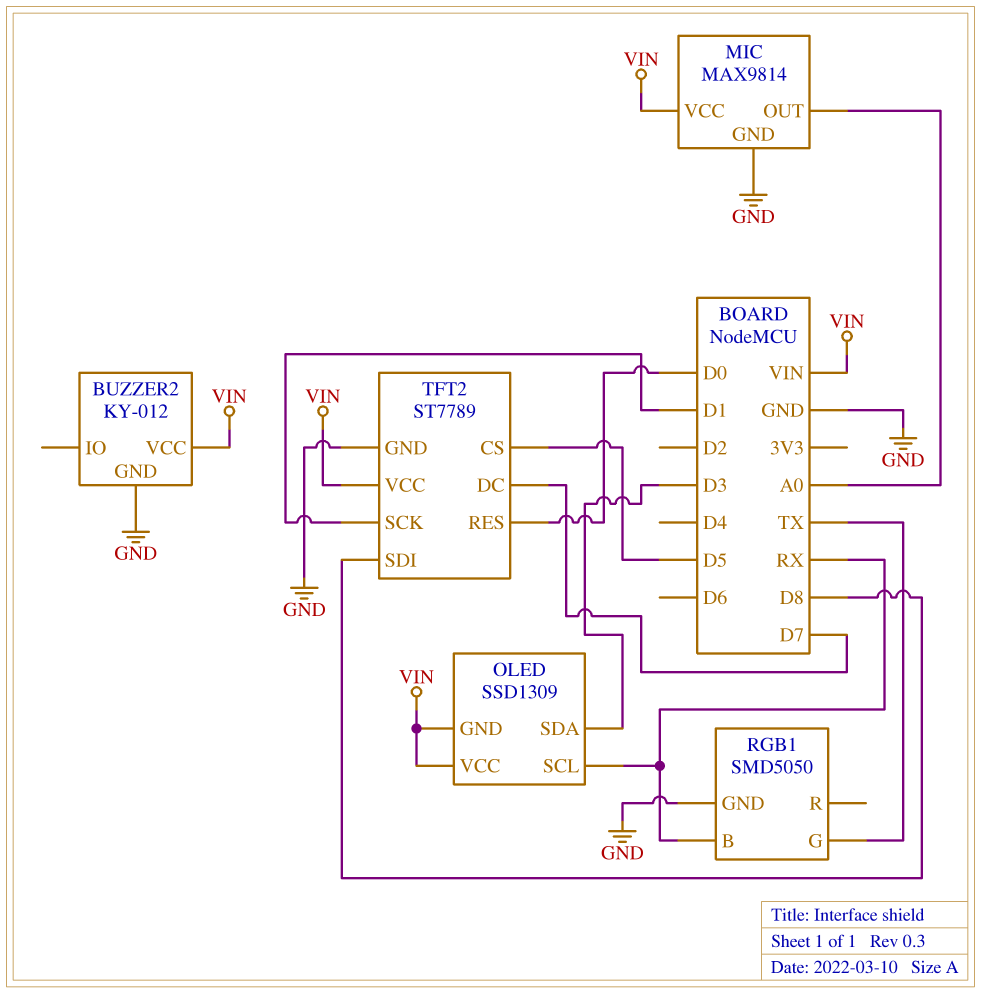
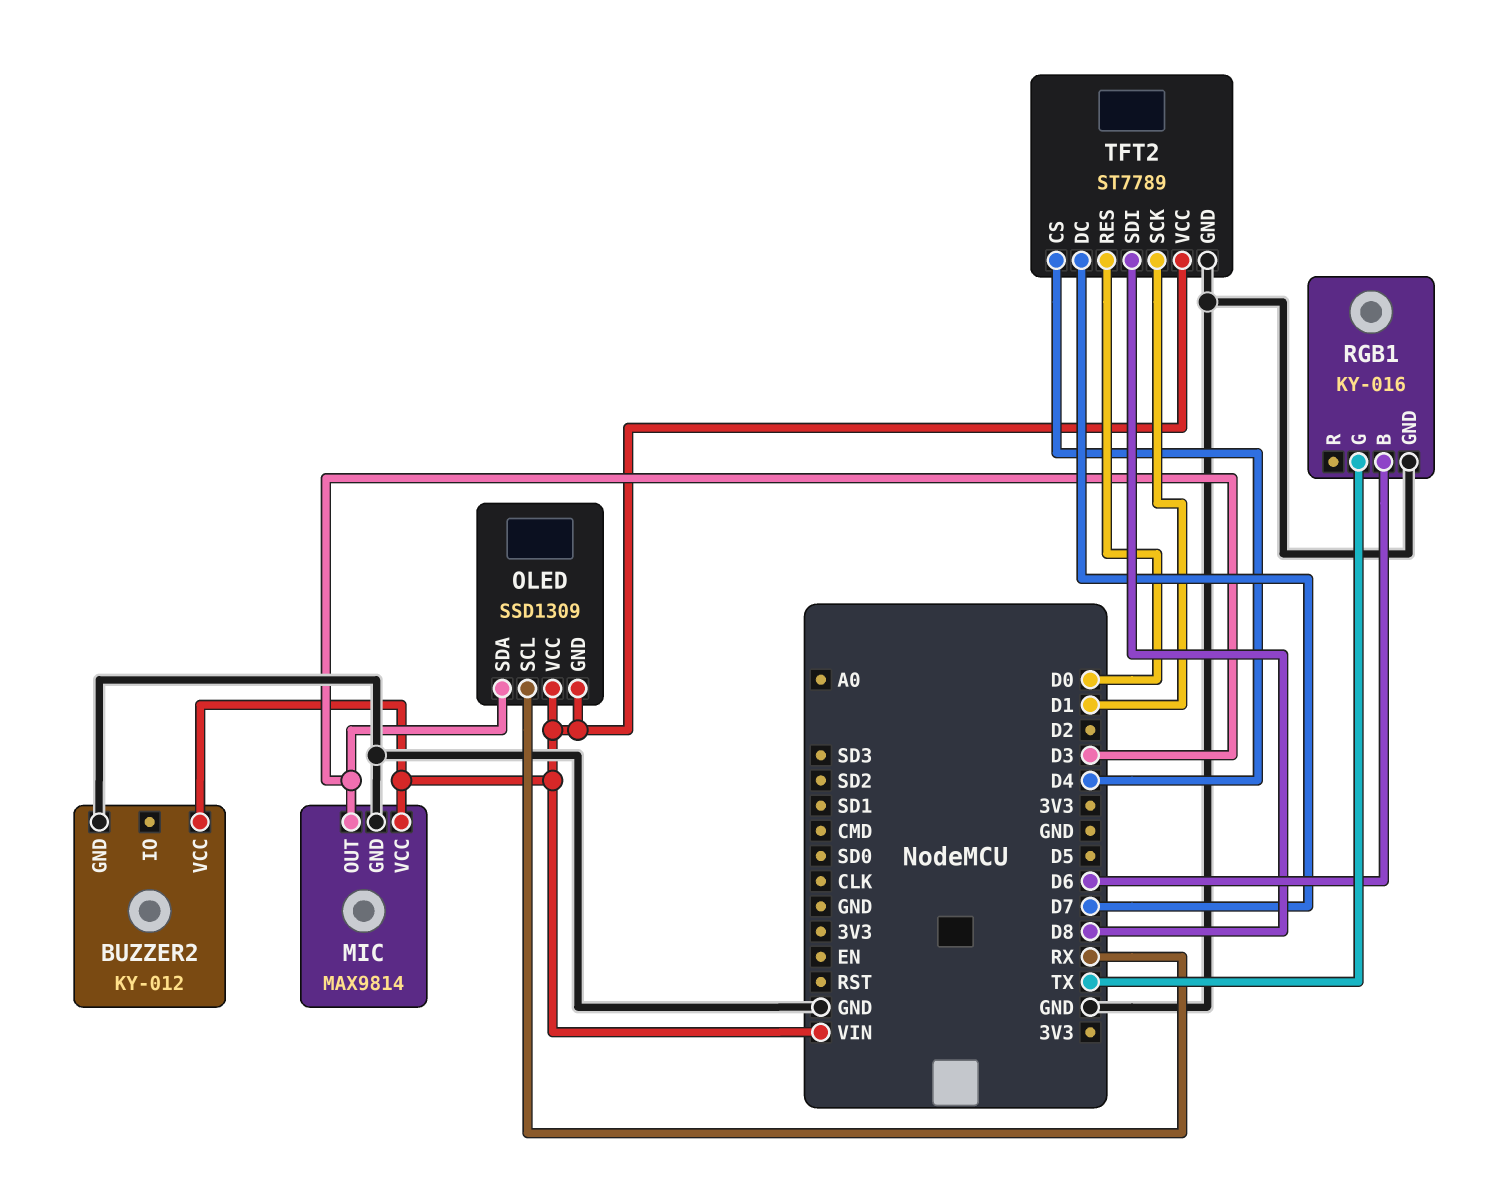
MIC pin OUT: A0 -> D3
RGB1: SMD5050 -> KY-016
RGB1 pin B: RX -> D6
TFT2 pin CS: D5 -> D4

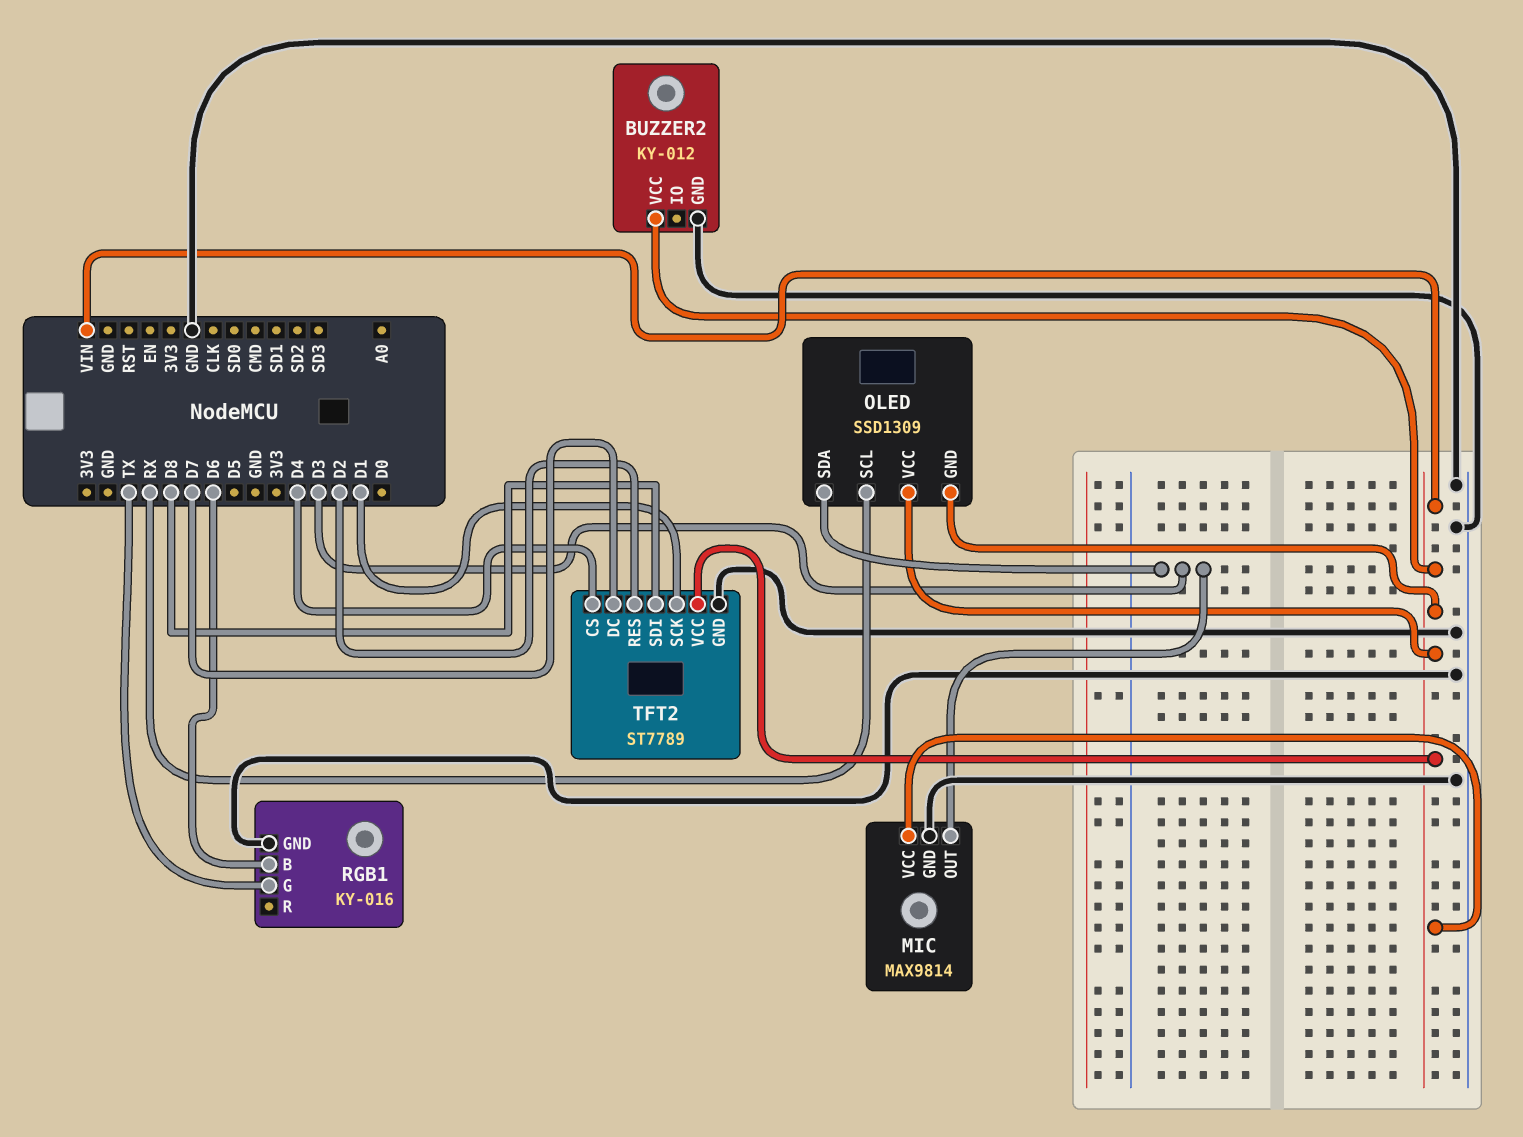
TFT2 pin RES: D0 -> D2

